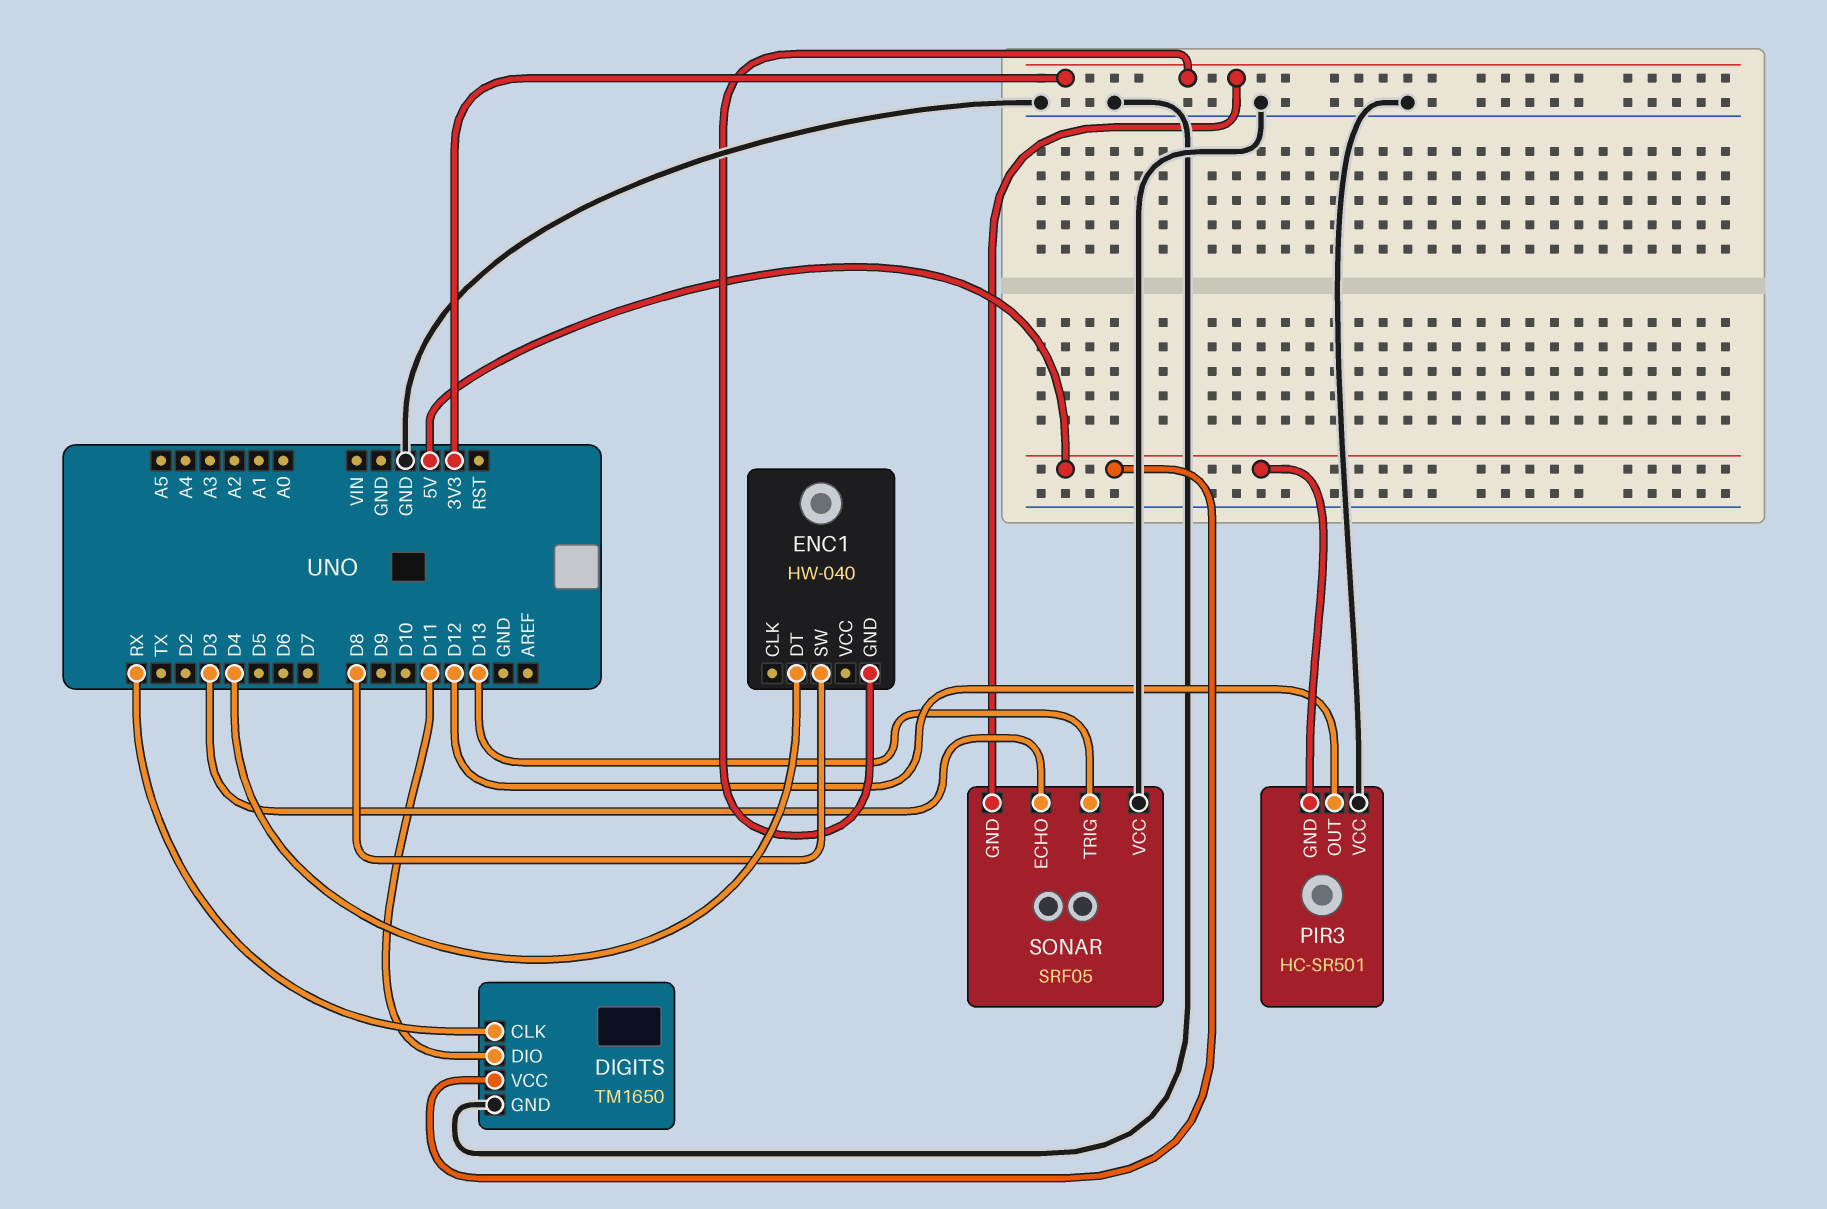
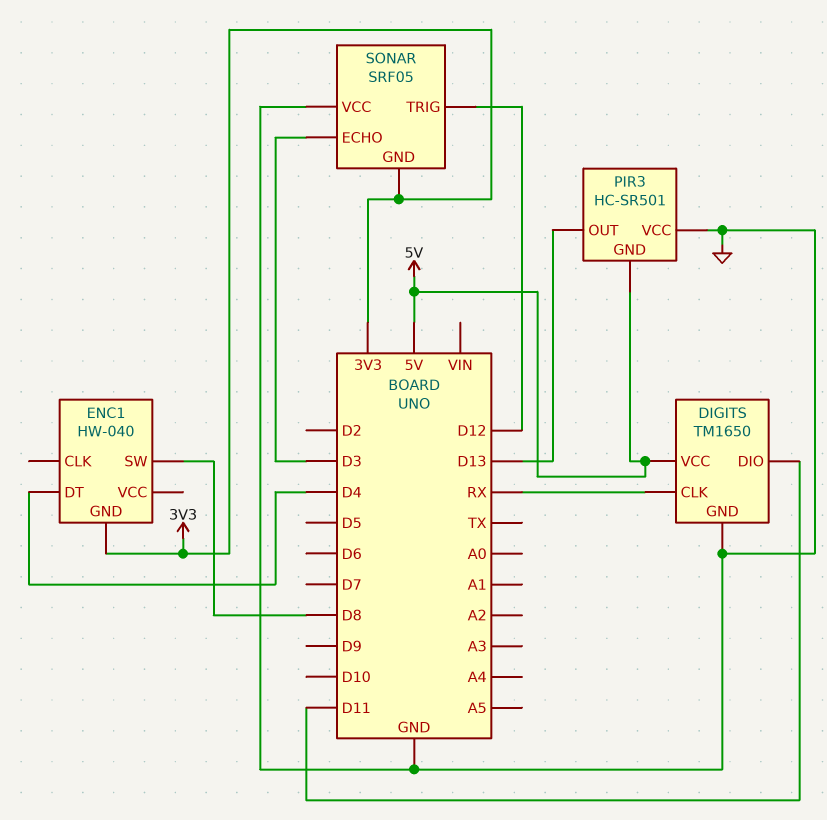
PIR3 pin OUT: D12 -> D13
SONAR pin TRIG: D13 -> D12

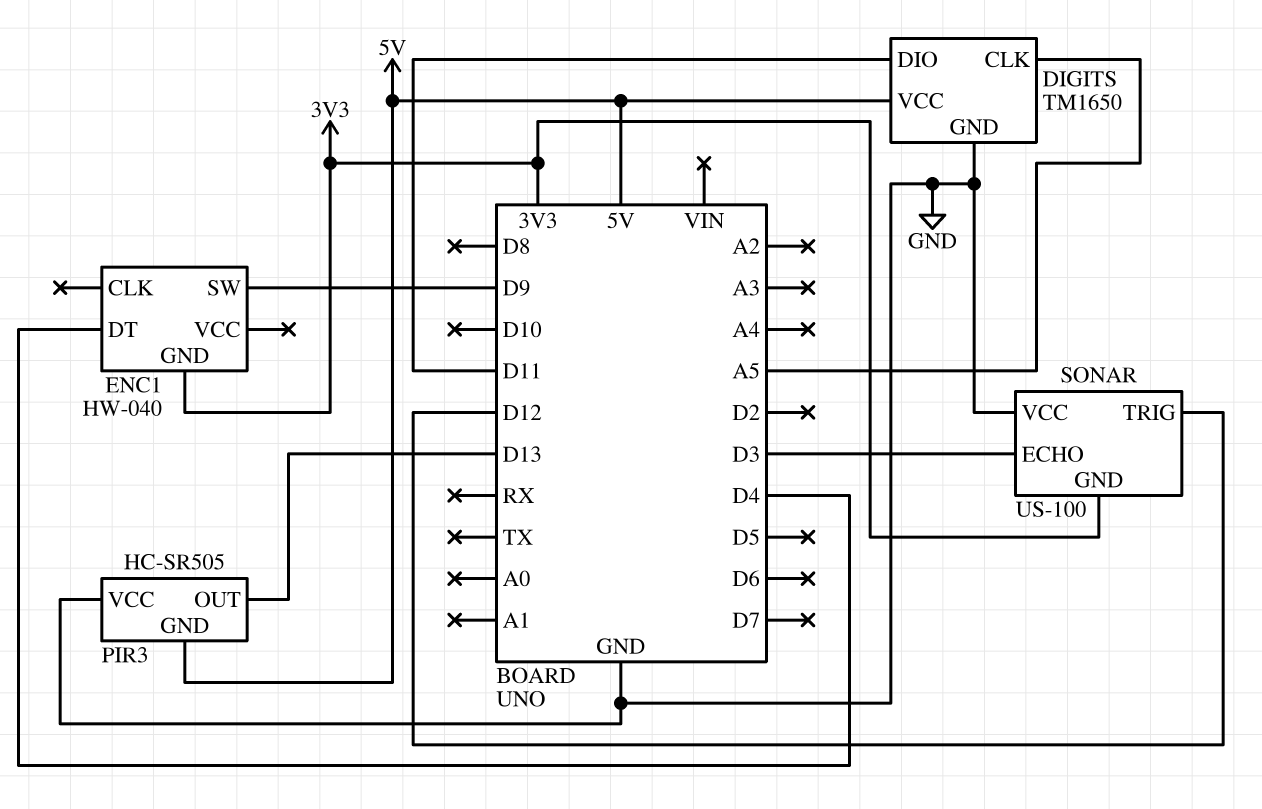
DIGITS pin CLK: RX -> A5
ENC1 pin SW: D8 -> D9
PIR3: HC-SR501 -> HC-SR505
SONAR: SRF05 -> US-100

